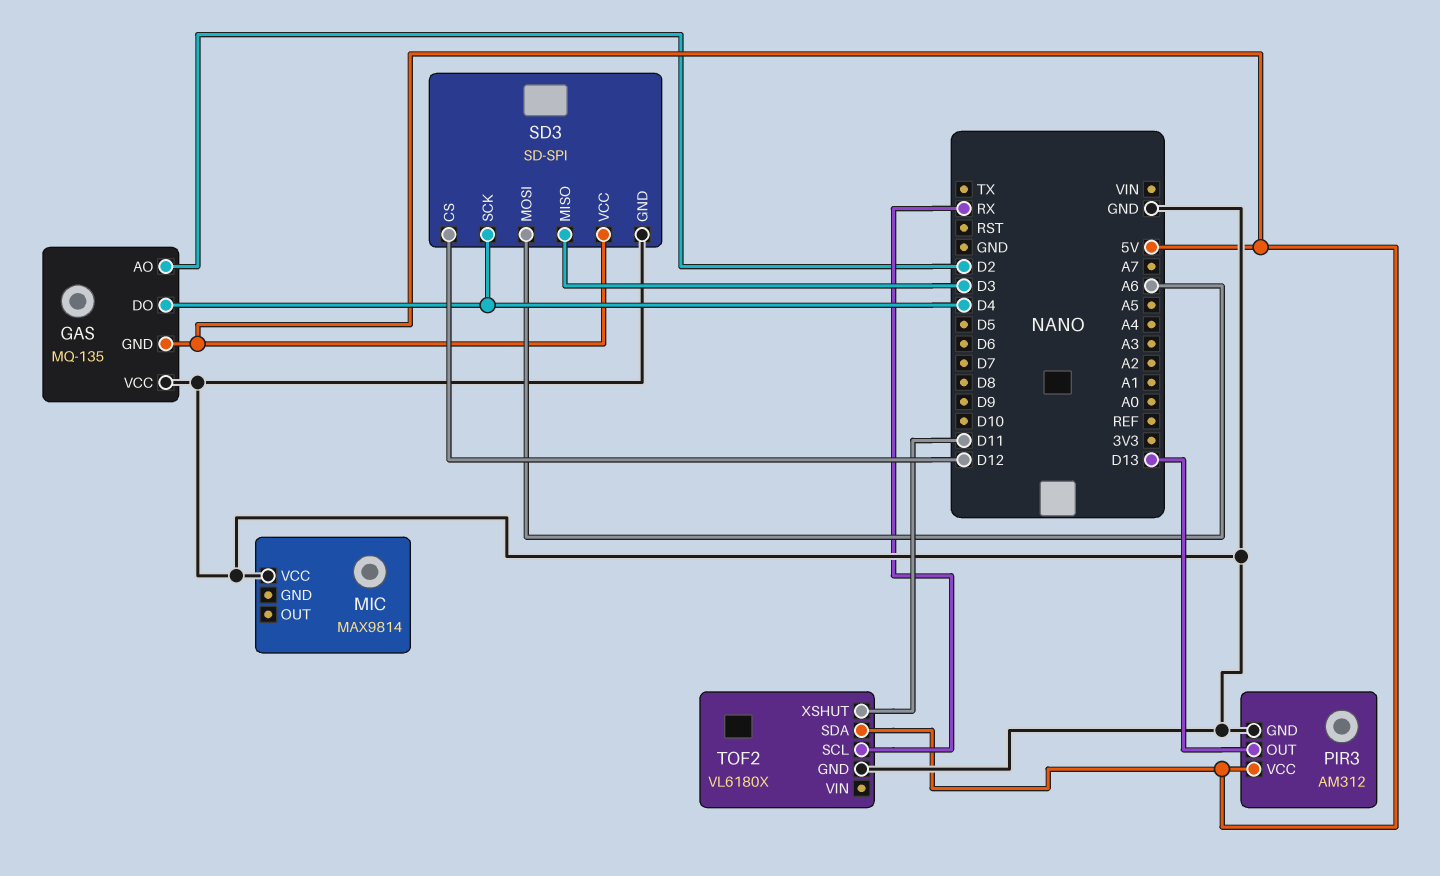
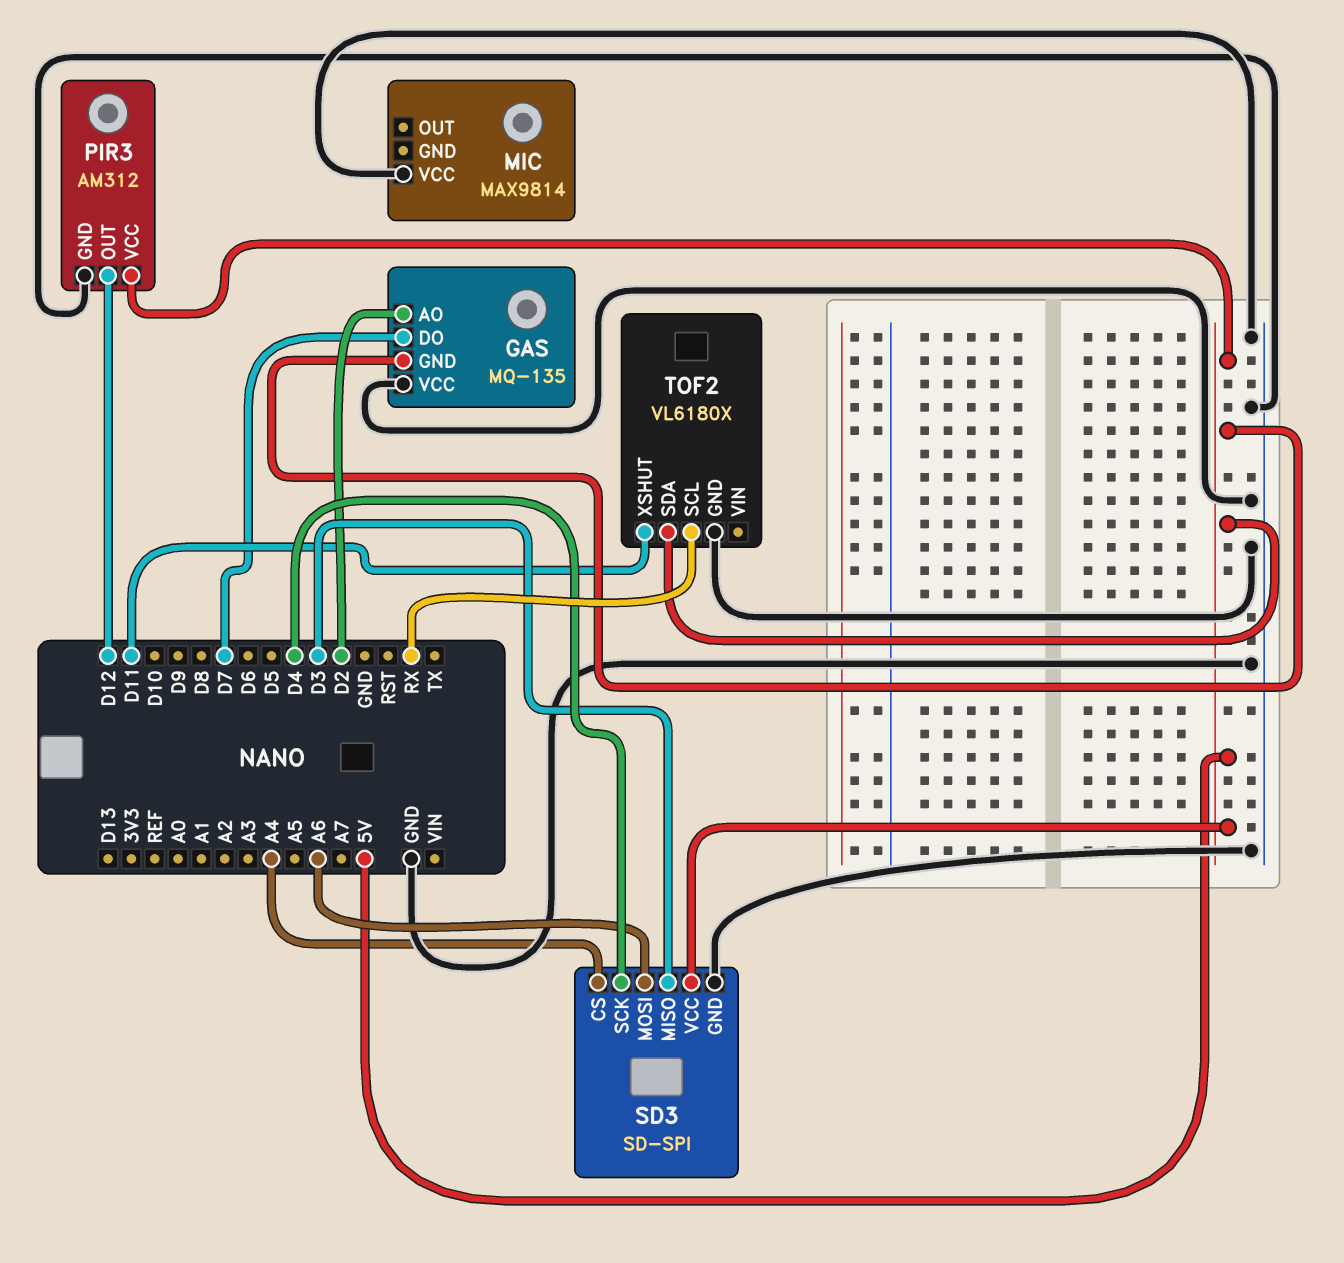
GAS pin DO: D4 -> D7
PIR3 pin OUT: D13 -> D12
SD3 pin CS: D12 -> A4

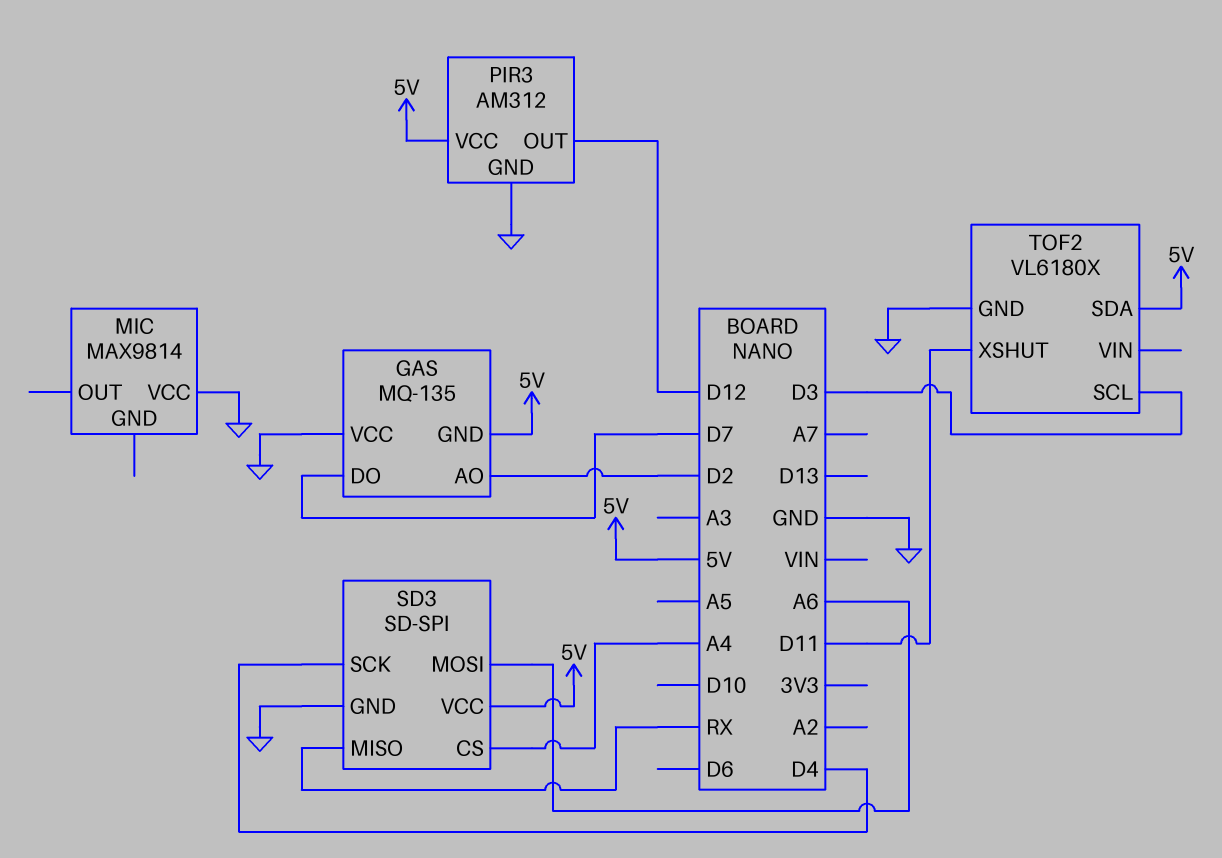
SD3 pin MISO: D3 -> RX
TOF2 pin SCL: RX -> D3

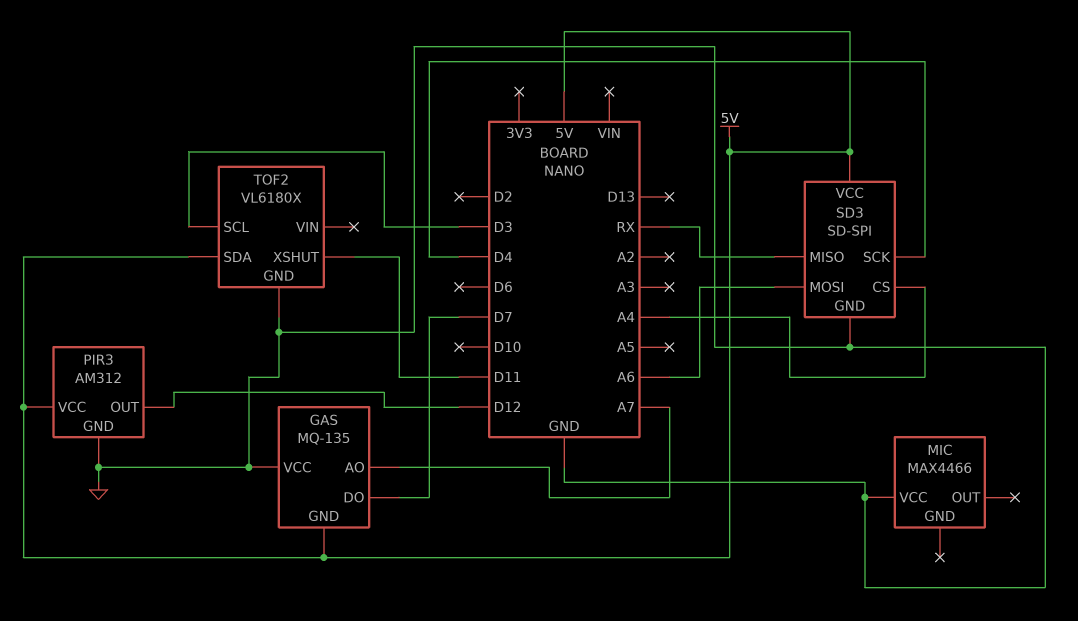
GAS pin AO: D2 -> A7
MIC: MAX9814 -> MAX4466

